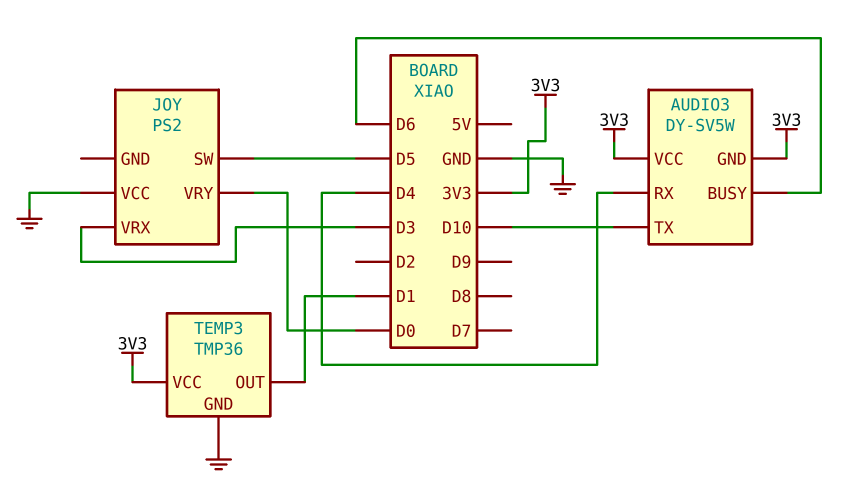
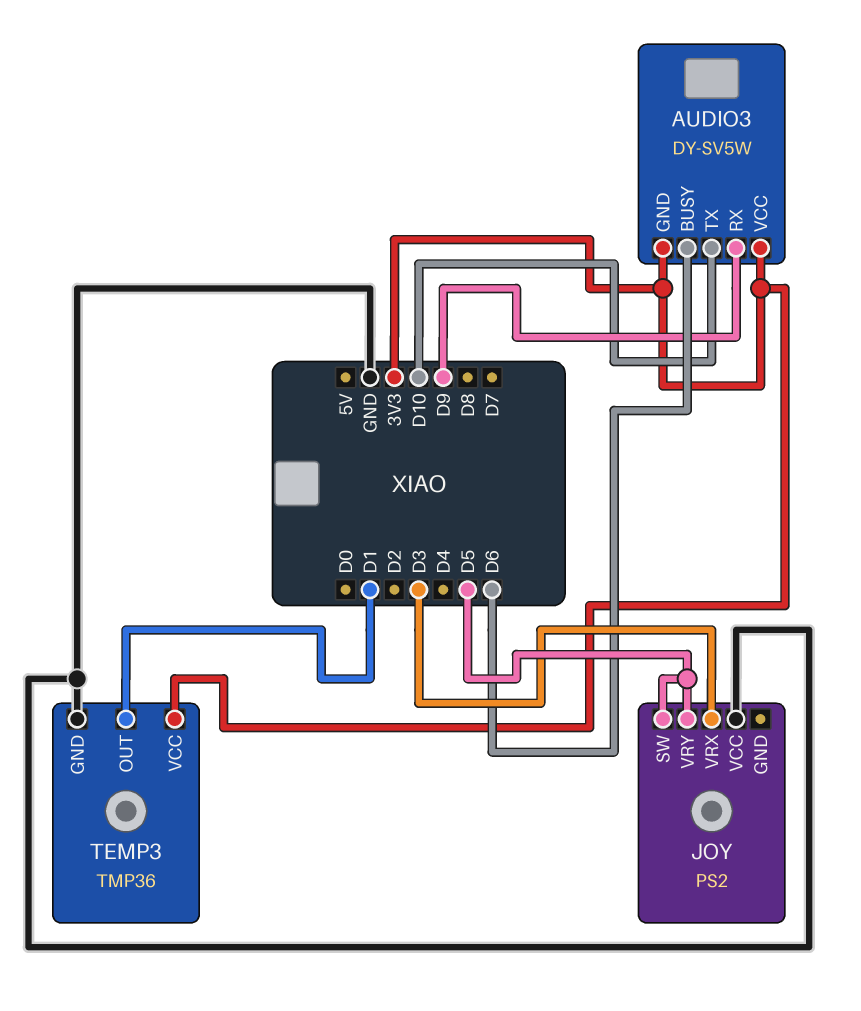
AUDIO3 pin RX: D4 -> D9
JOY pin VRY: D0 -> D5

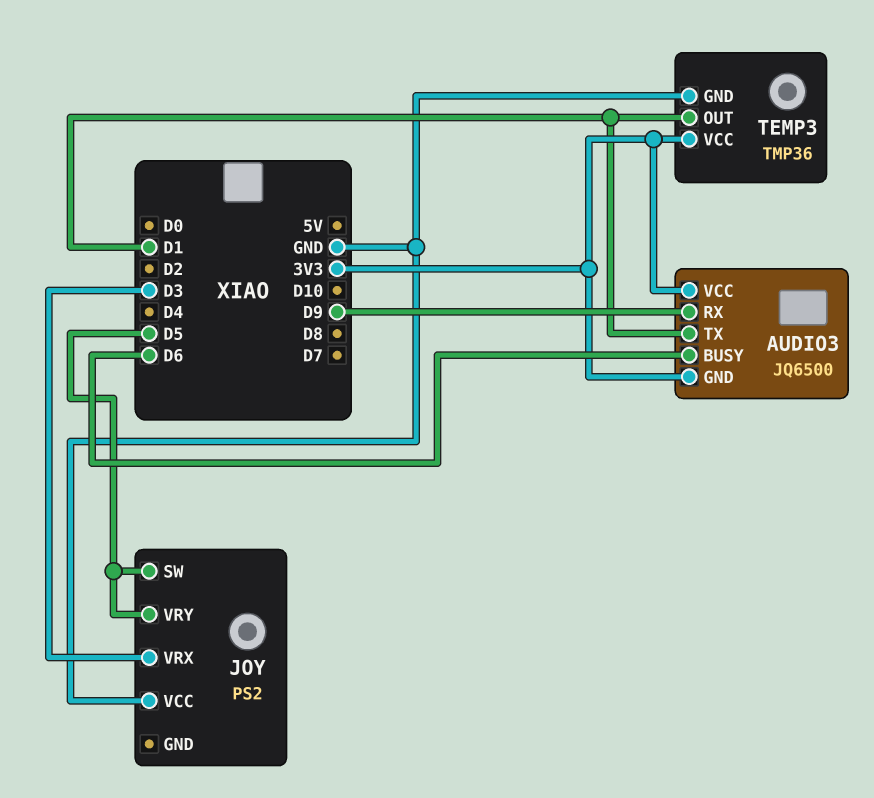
AUDIO3: DY-SV5W -> JQ6500
AUDIO3 pin TX: D10 -> D1

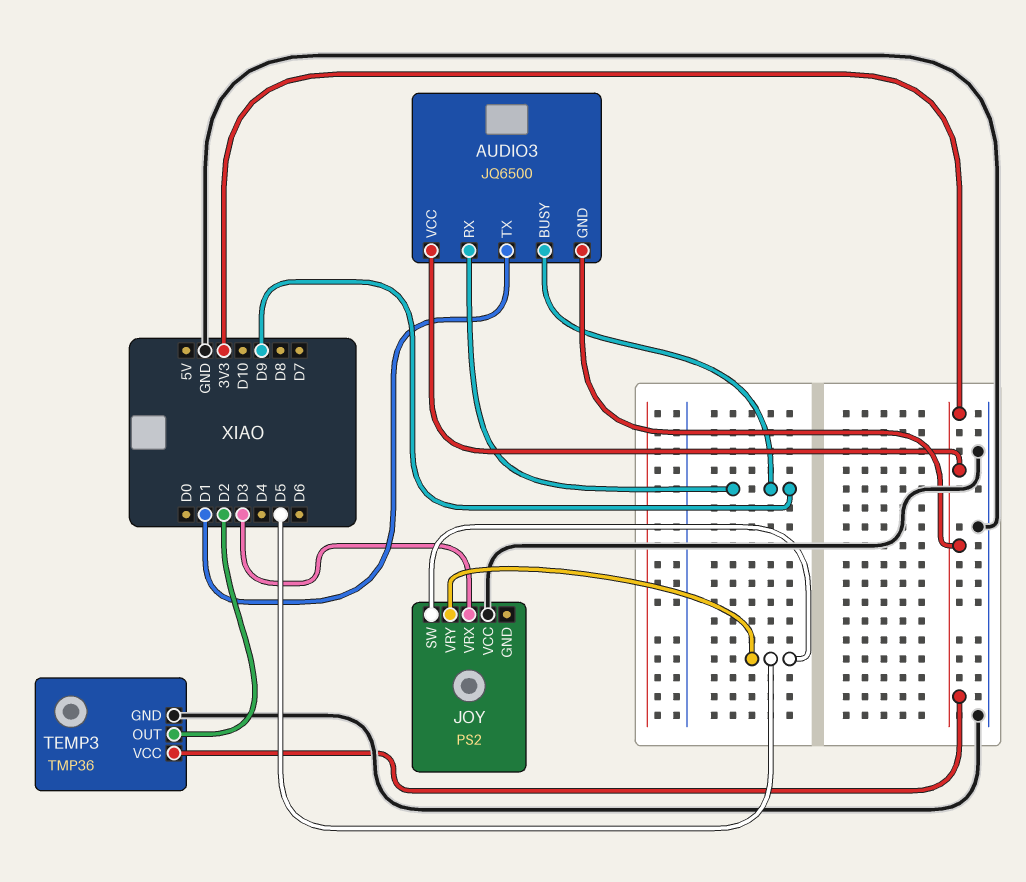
AUDIO3 pin BUSY: D6 -> D9
TEMP3 pin OUT: D1 -> D2

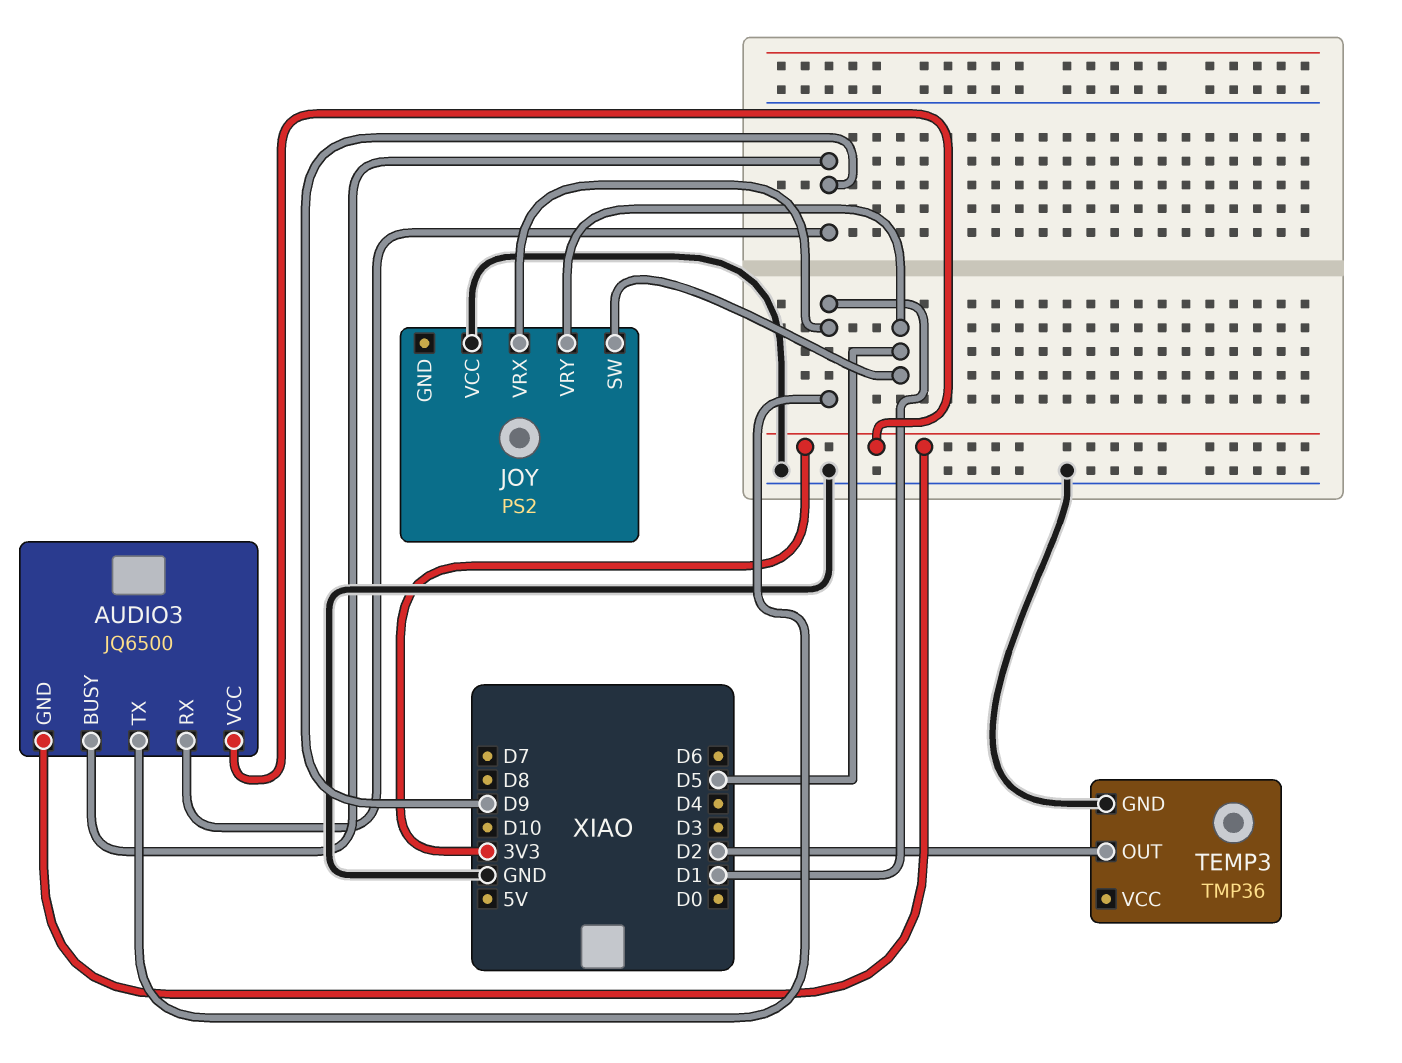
JOY pin VRX: D3 -> D1
TEMP3 pin VCC: 3V3 -> none

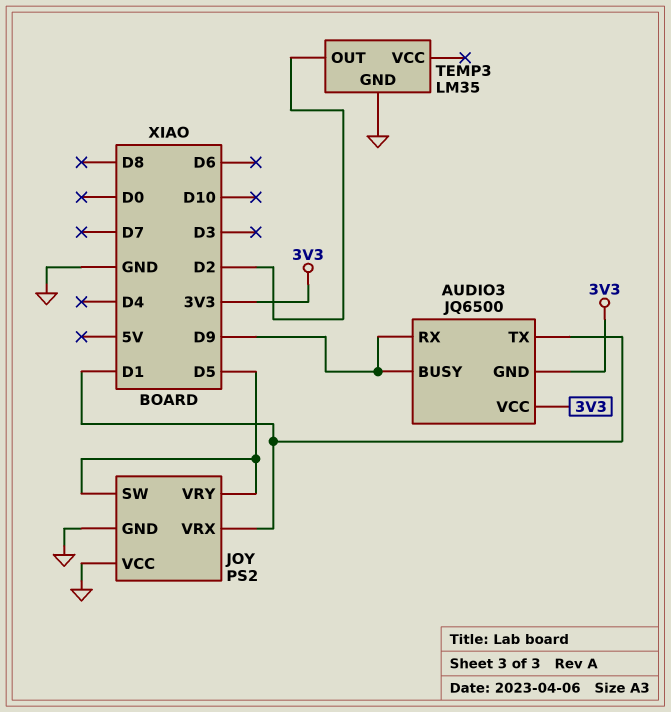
JOY pin GND: none -> GND
TEMP3: TMP36 -> LM35

